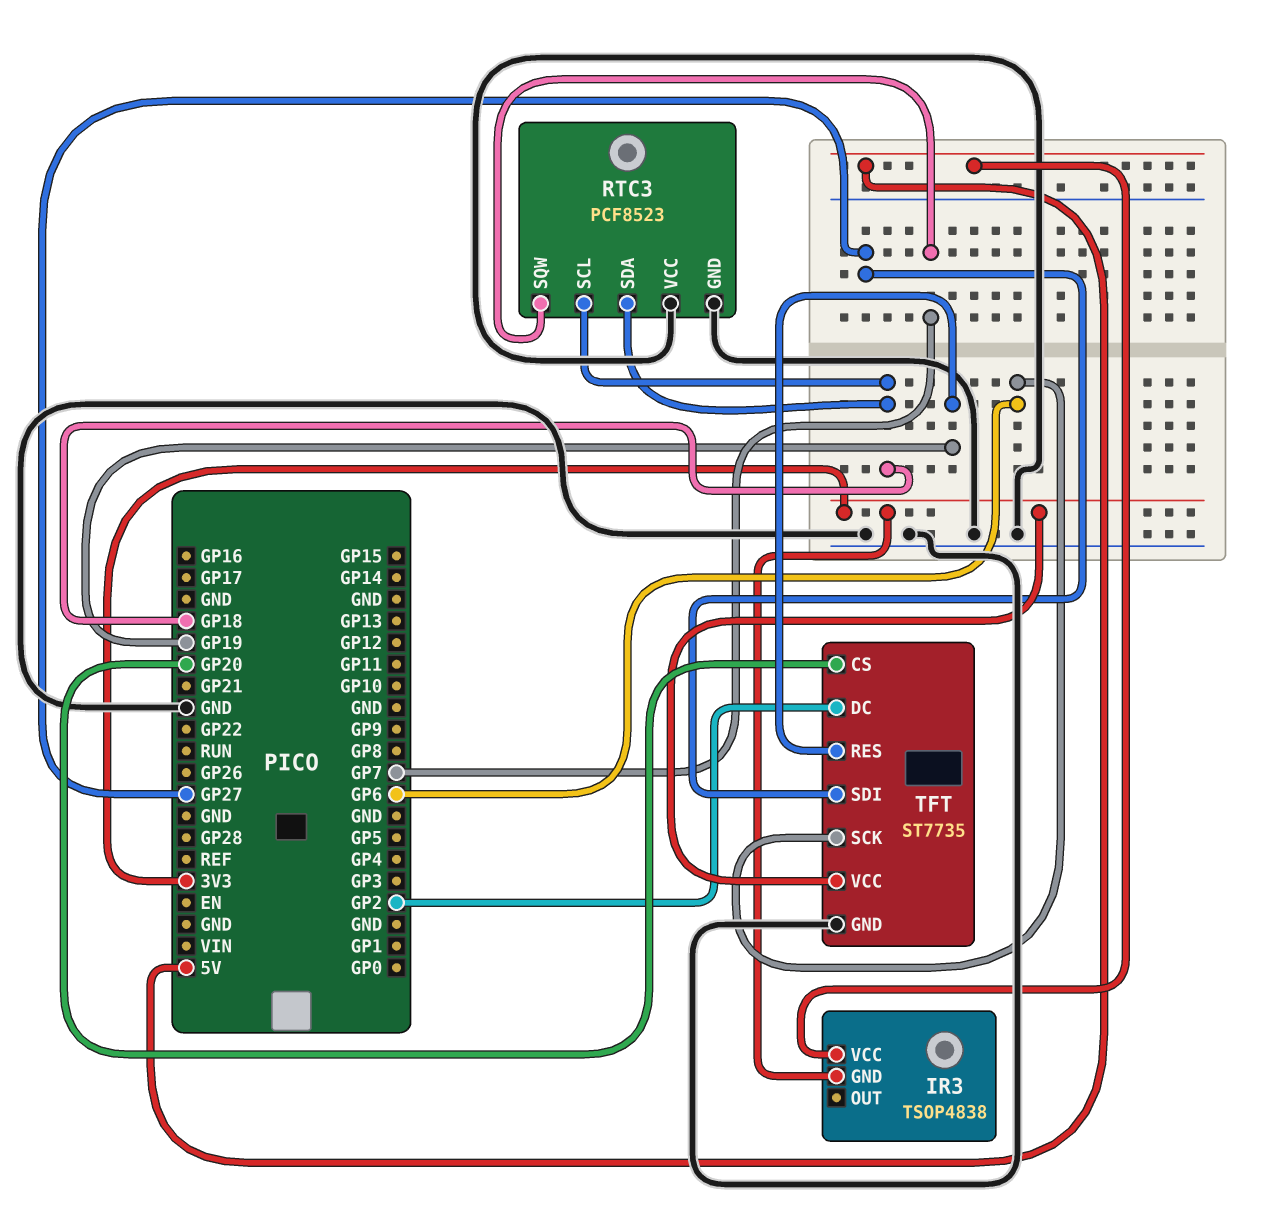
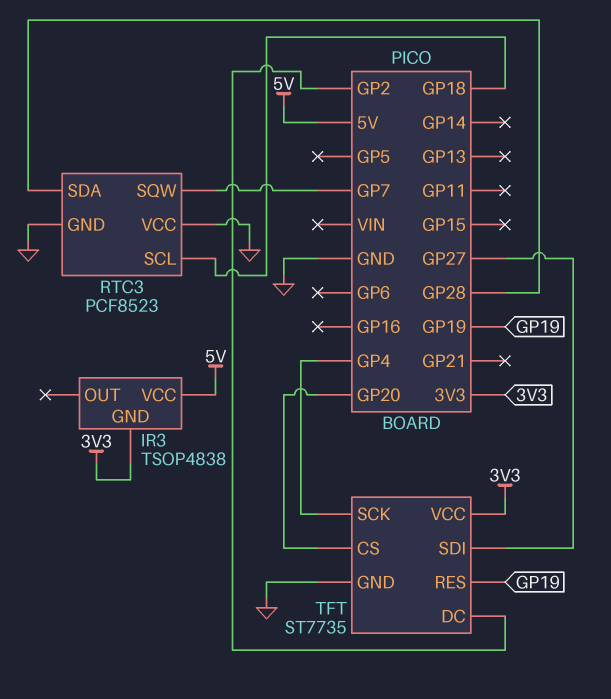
RTC3 pin SDA: GP18 -> GP28
TFT pin SCK: GP6 -> GP4

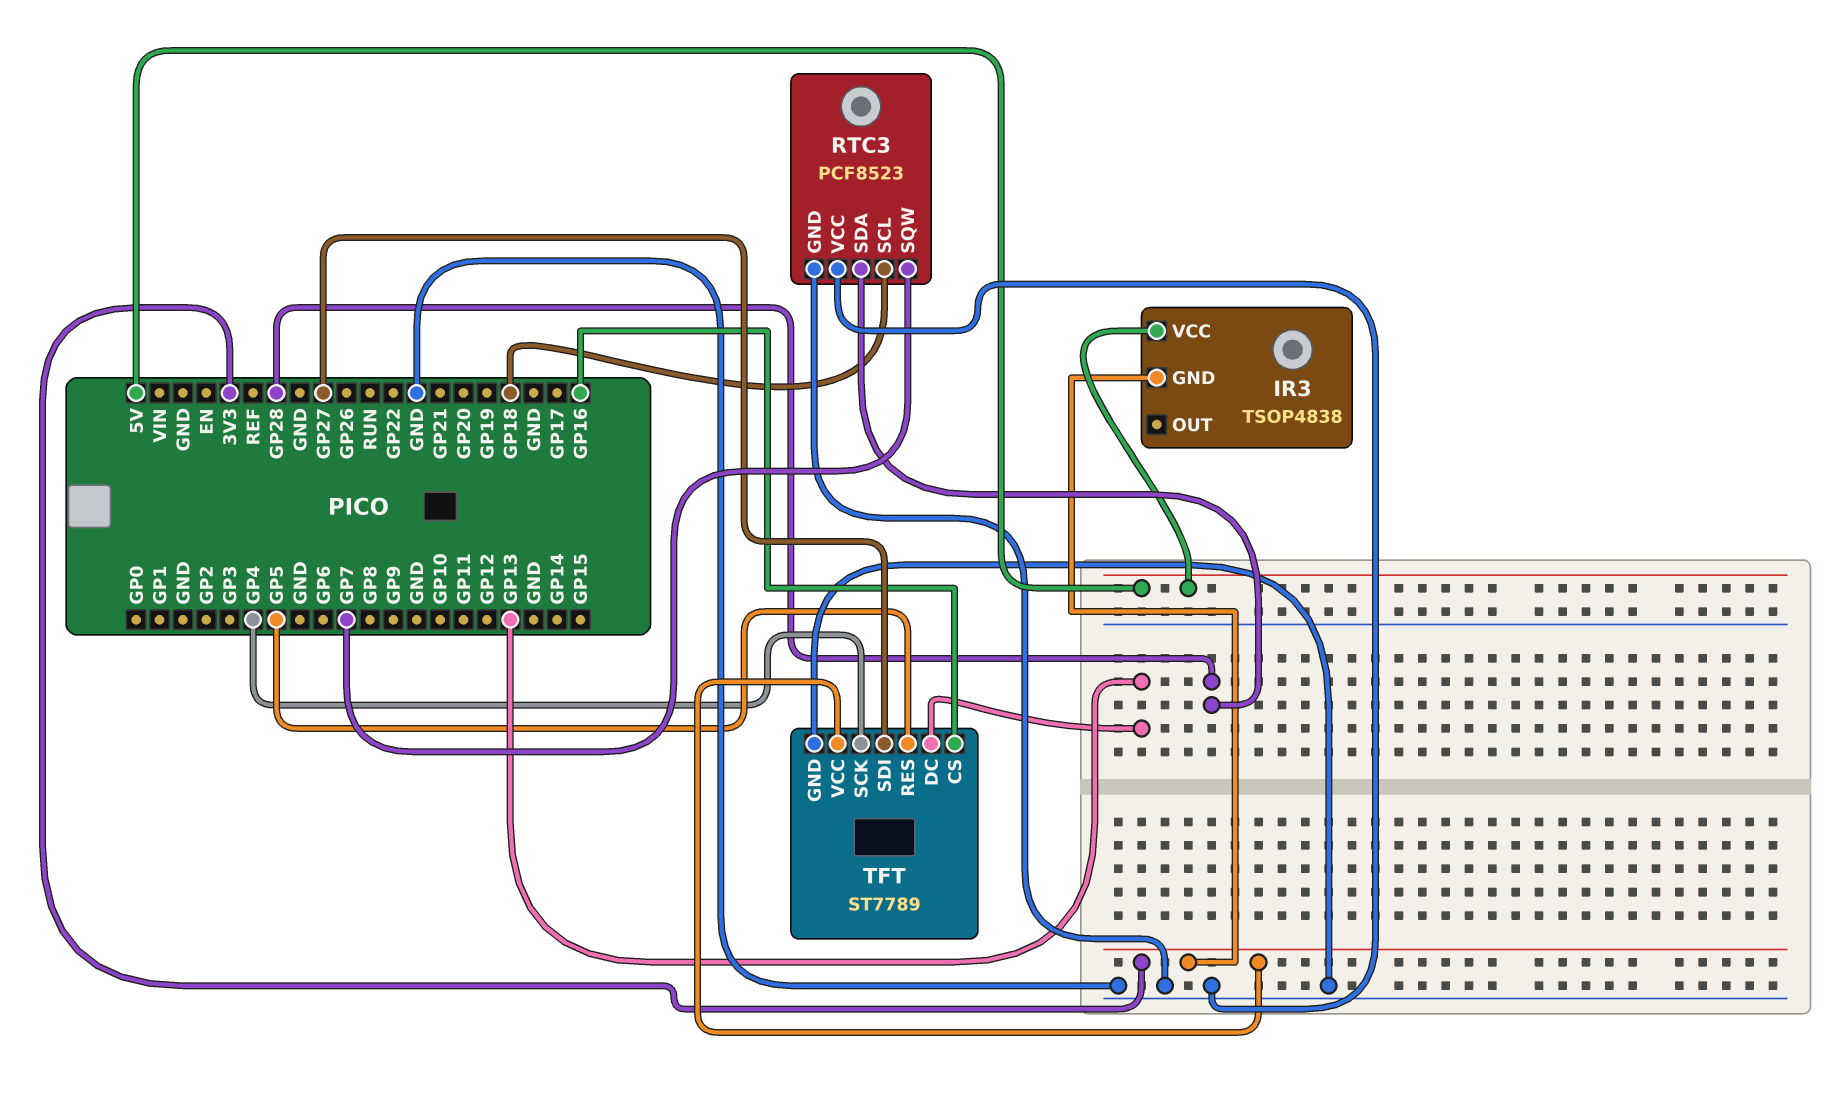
TFT: ST7735 -> ST7789
TFT pin CS: GP20 -> GP16
TFT pin DC: GP2 -> GP13
TFT pin RES: GP19 -> GP5

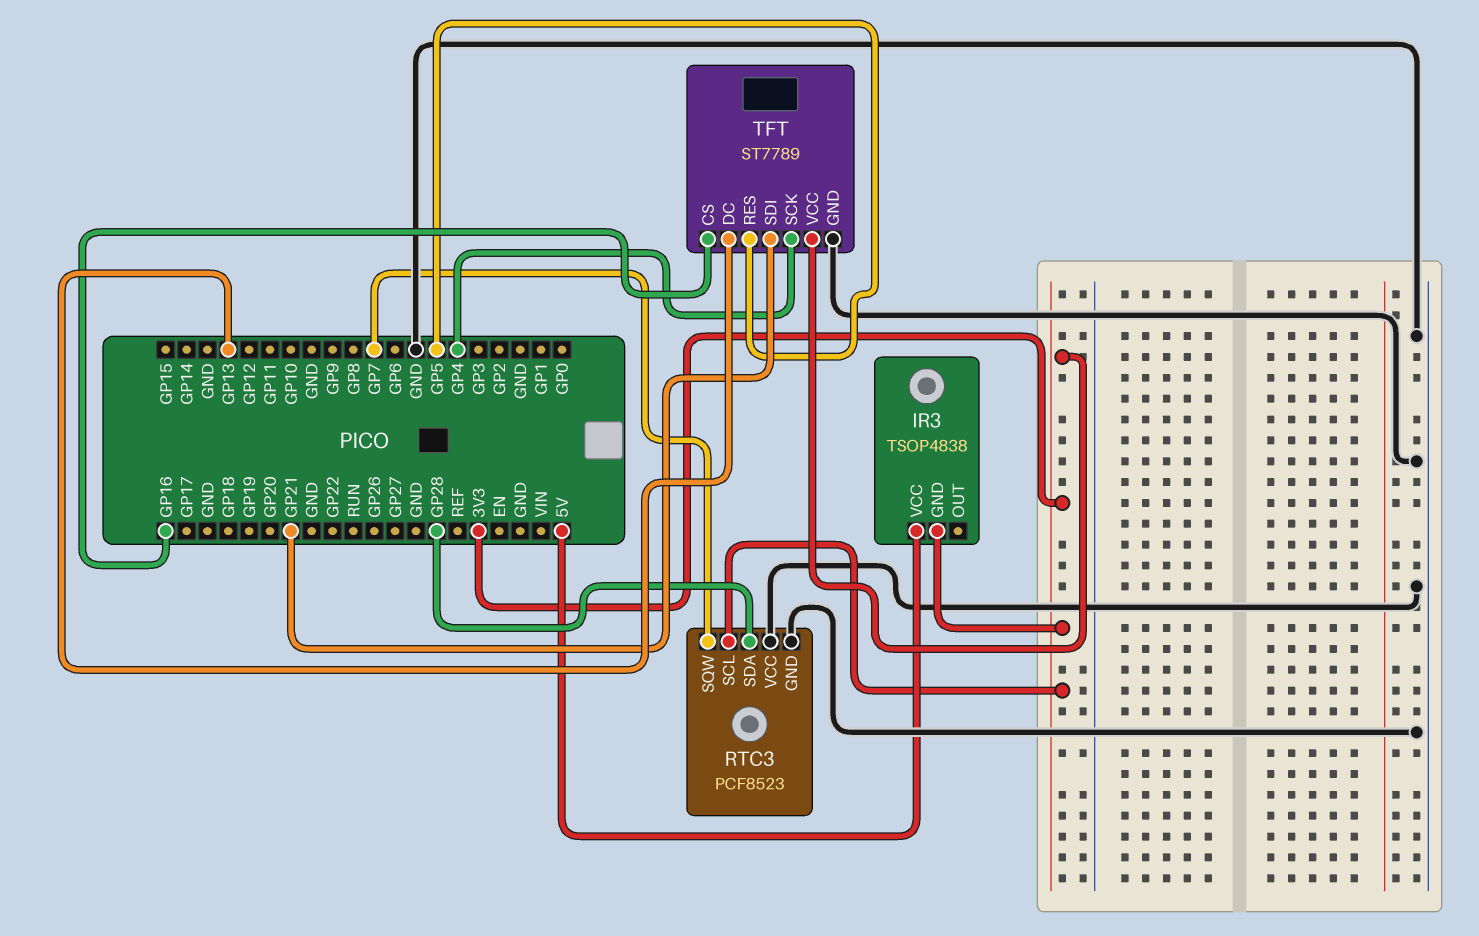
RTC3 pin SCL: GP18 -> 3V3
TFT pin SDI: GP27 -> GP21

